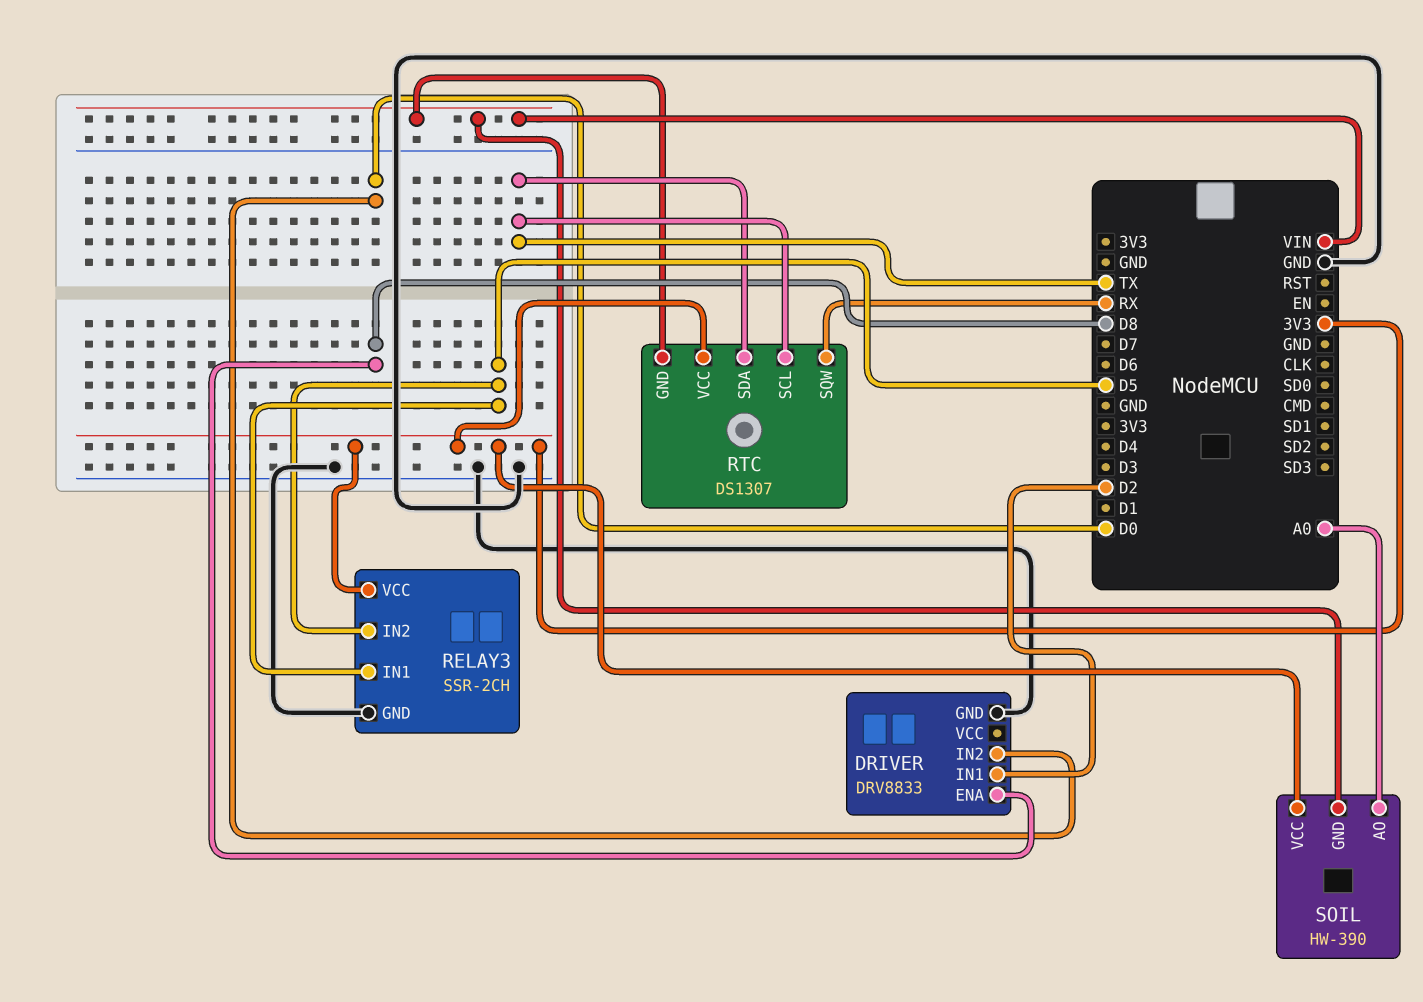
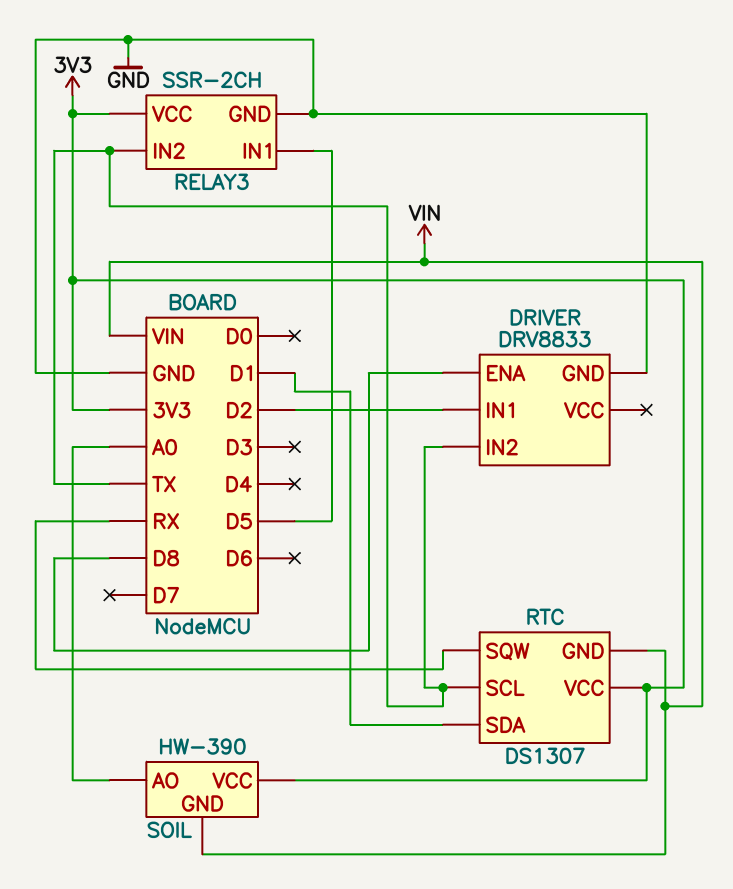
DRIVER pin IN2: D0 -> TX
RELAY3 pin IN2: D5 -> TX
RTC pin SDA: TX -> D1

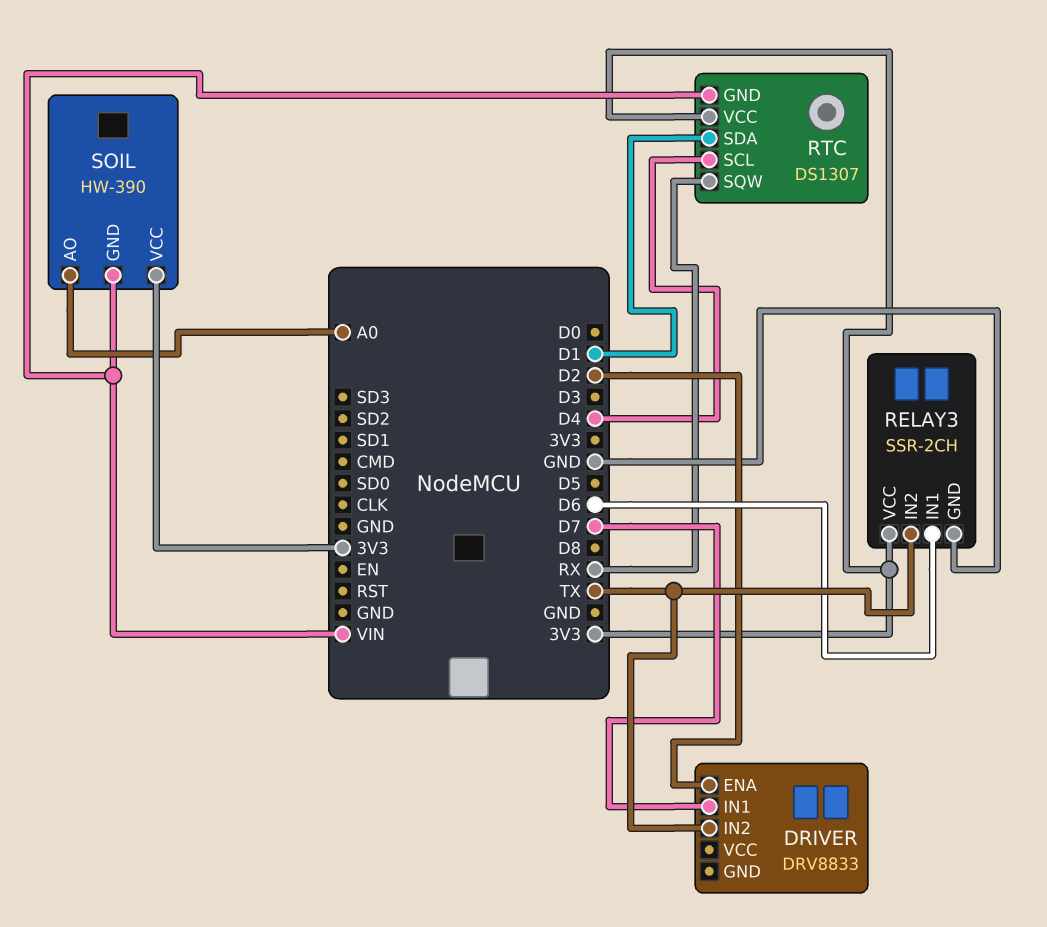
DRIVER pin ENA: D8 -> D2
DRIVER pin GND: GND -> none
DRIVER pin IN1: D2 -> D7
RELAY3 pin IN1: D5 -> D6
RTC pin SCL: TX -> D4

